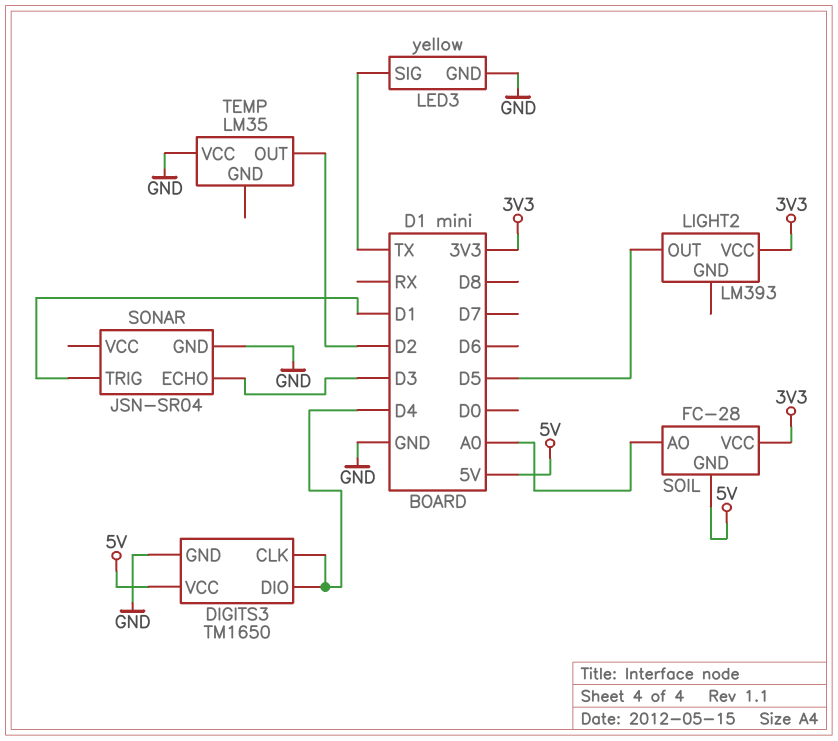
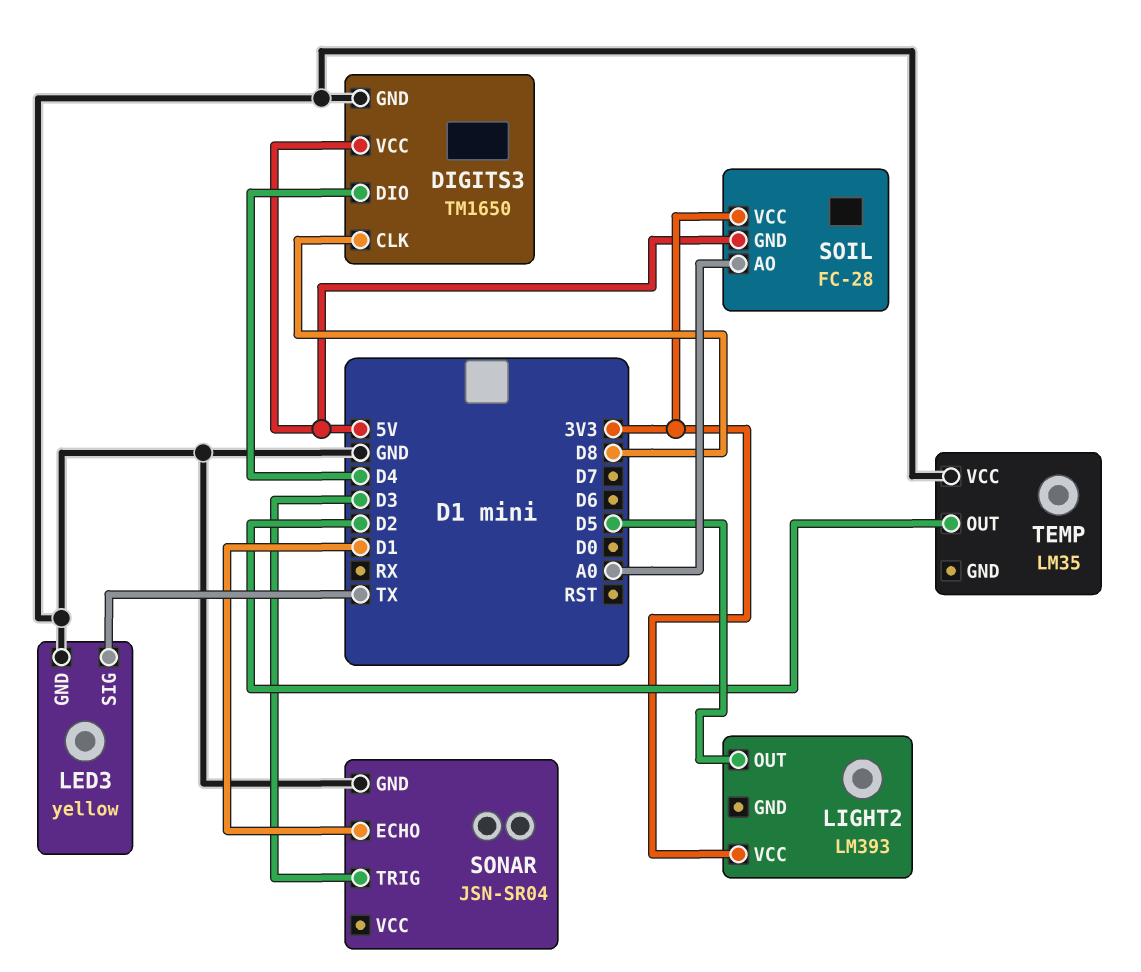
DIGITS3 pin CLK: D4 -> D8
SONAR pin ECHO: D3 -> D1
SONAR pin TRIG: D1 -> D3

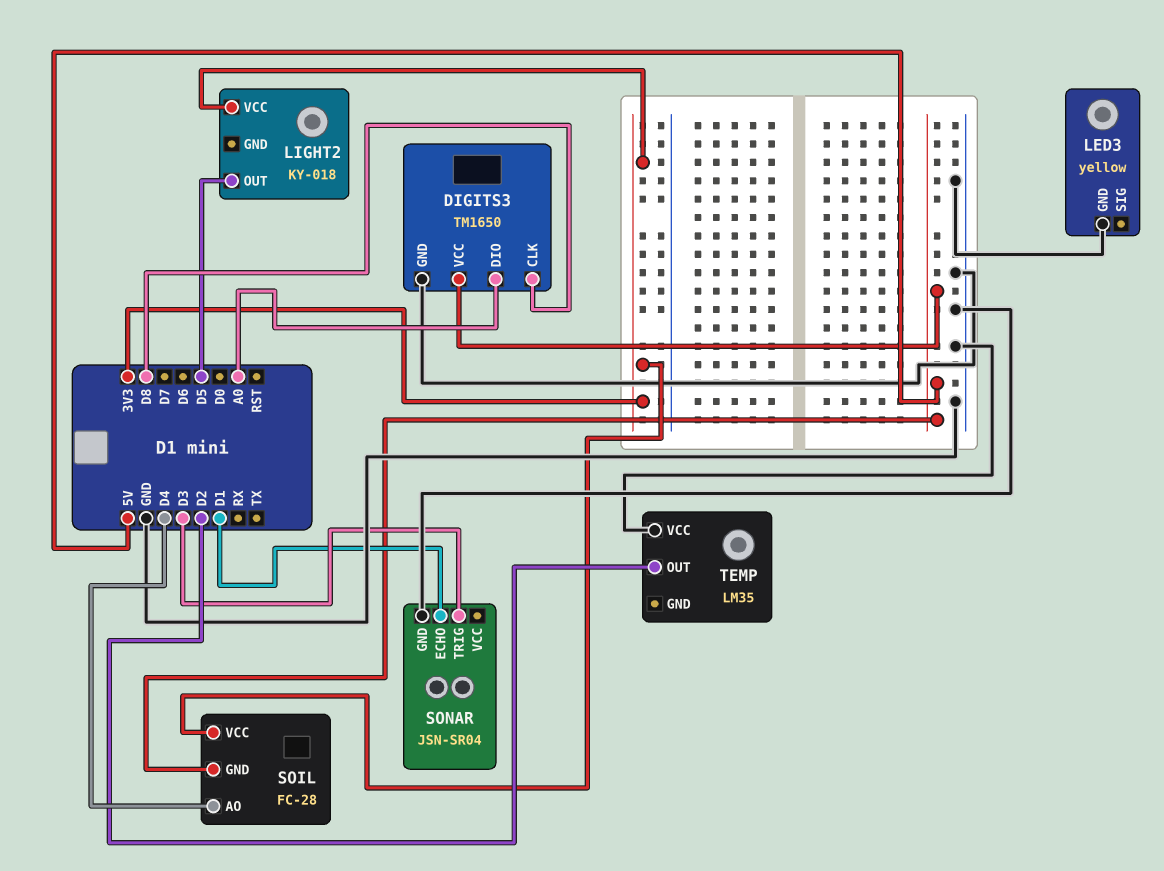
DIGITS3 pin DIO: D4 -> A0
LED3 pin SIG: TX -> none
LIGHT2: LM393 -> KY-018
SOIL pin AO: A0 -> D4

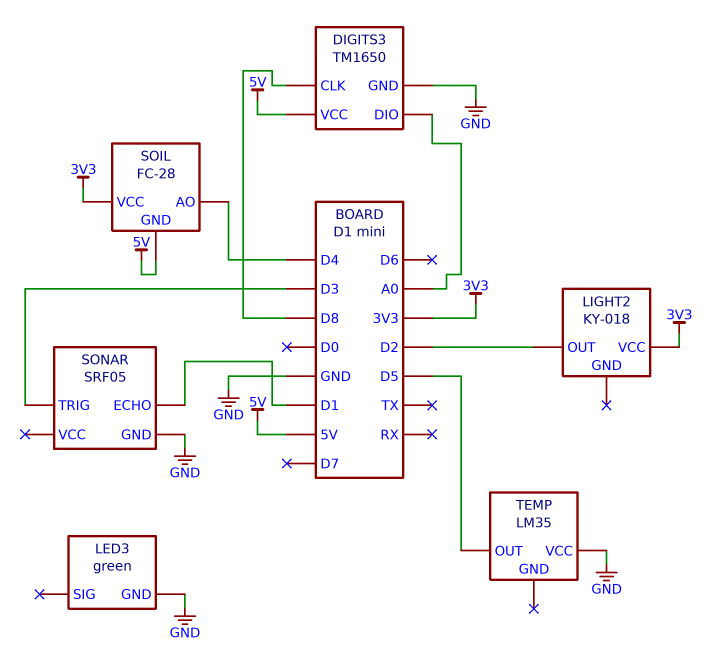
LED3: yellow -> green
LIGHT2 pin OUT: D5 -> D2
SONAR: JSN-SR04 -> SRF05
TEMP pin OUT: D2 -> D5

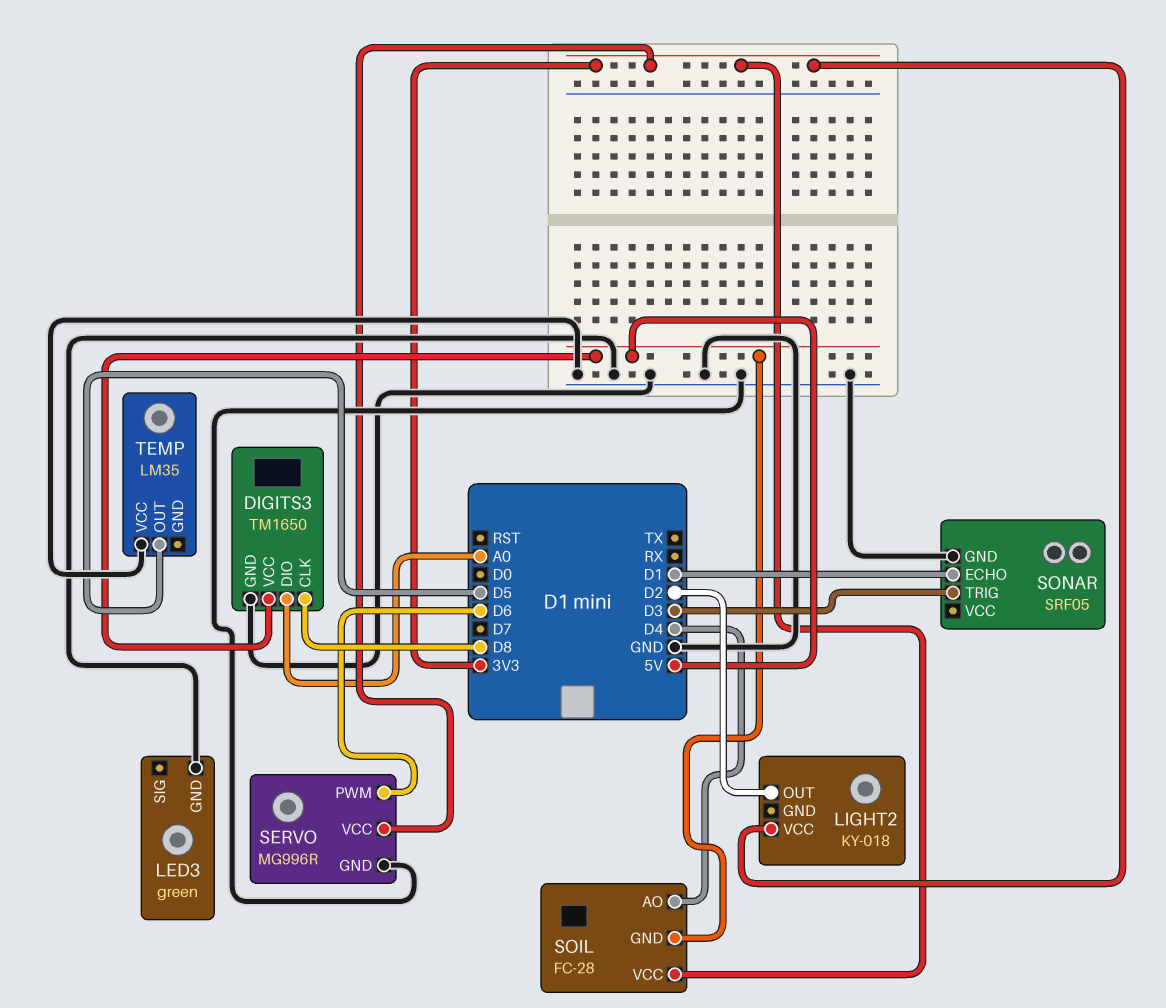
SERVO: none -> MG996R
SERVO pin GND: none -> GND
SERVO pin PWM: none -> D6
SERVO pin VCC: none -> 3V3

